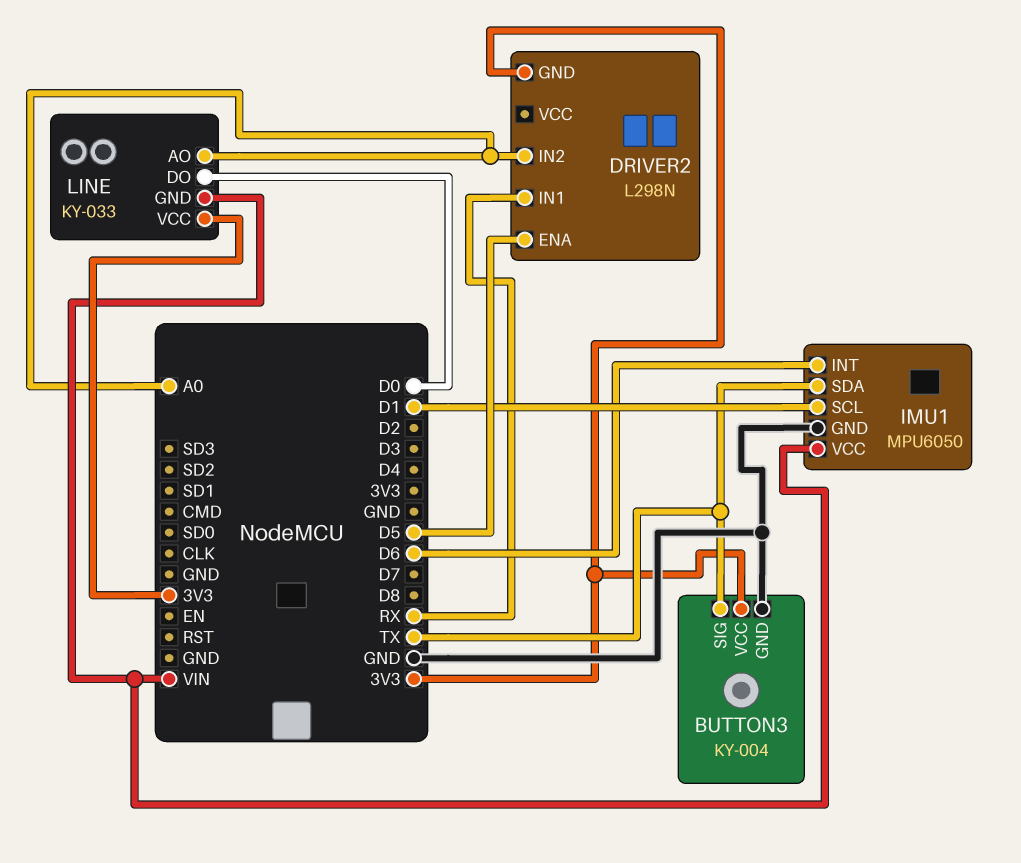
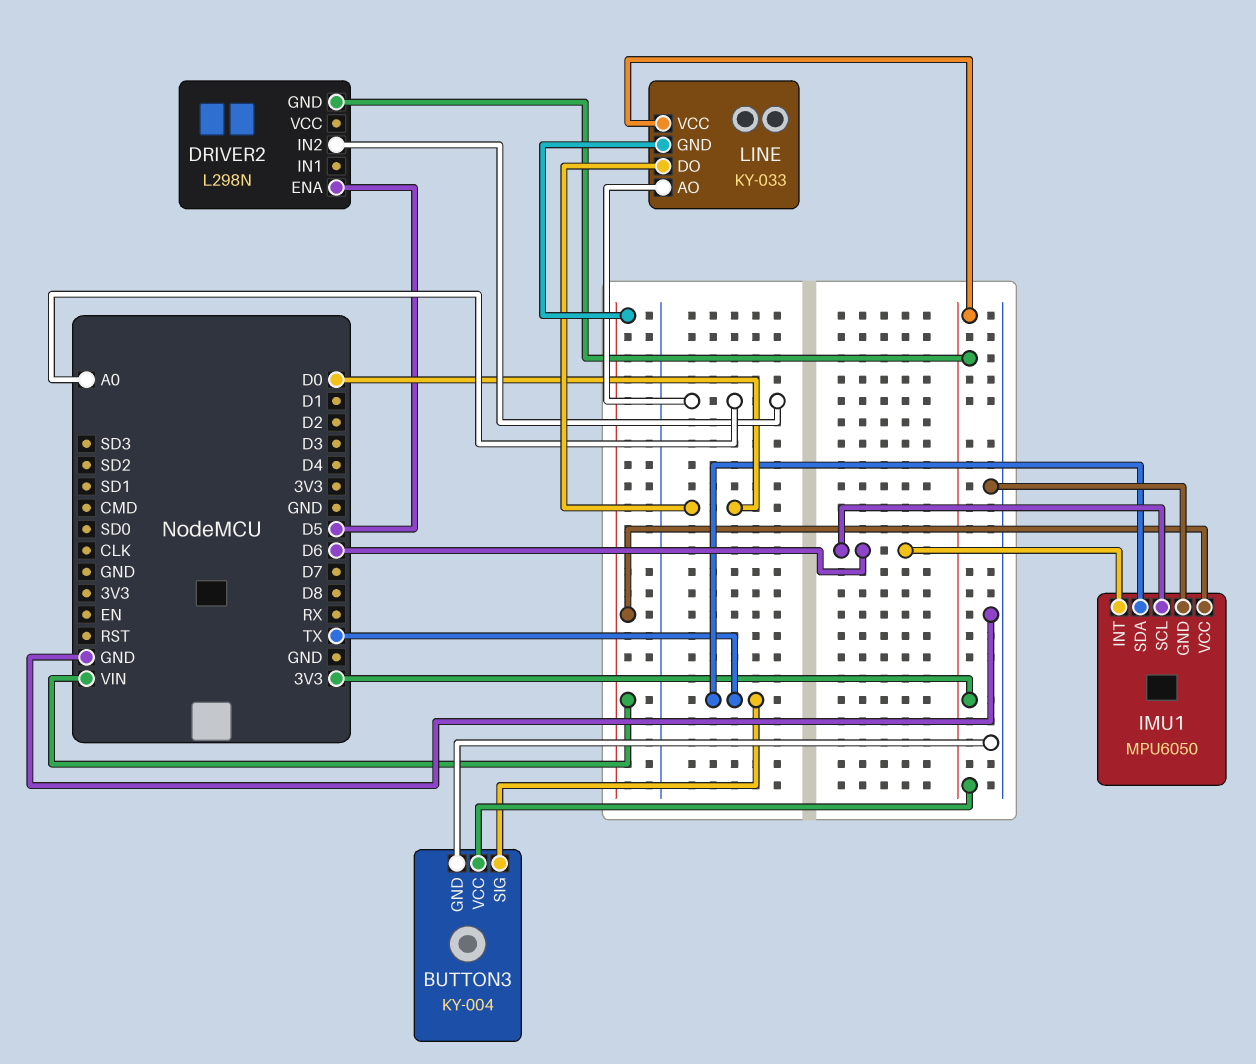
DRIVER2 pin IN1: RX -> none
IMU1 pin SCL: D1 -> D6

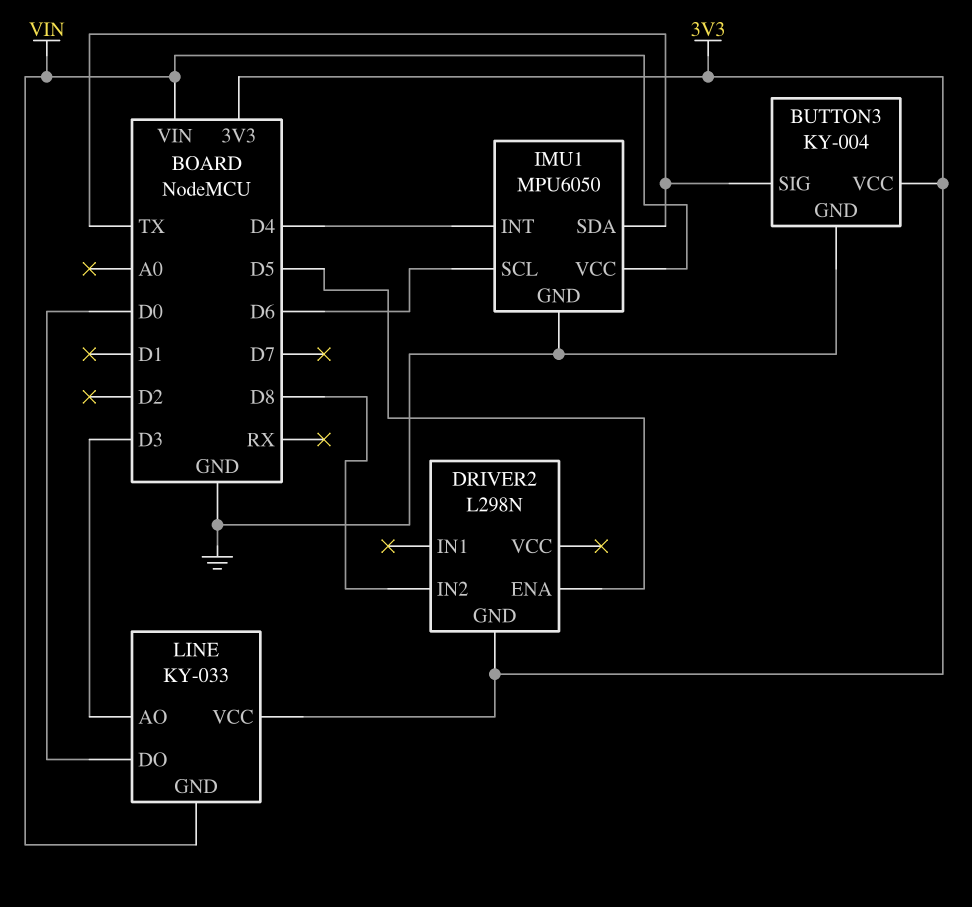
DRIVER2 pin IN2: A0 -> D8
IMU1 pin INT: D6 -> D4
LINE pin AO: A0 -> D3

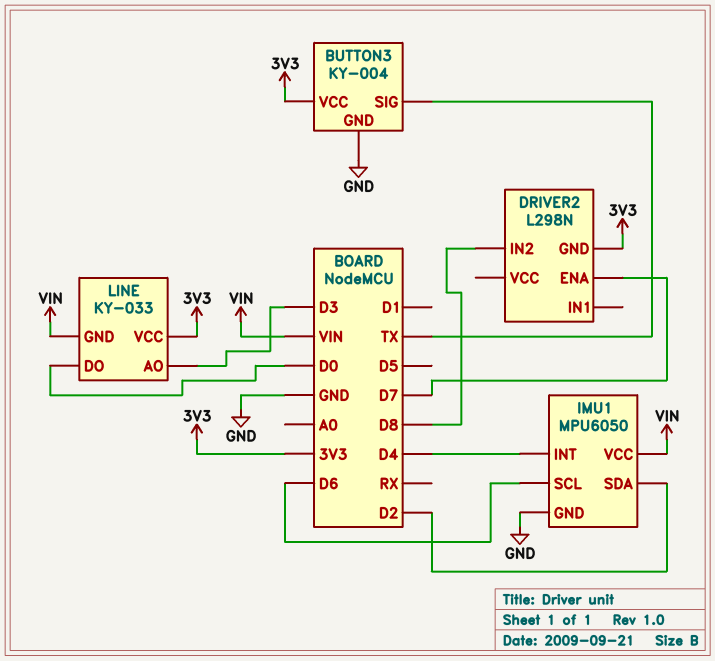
DRIVER2 pin ENA: D5 -> D7
IMU1 pin SDA: TX -> D2

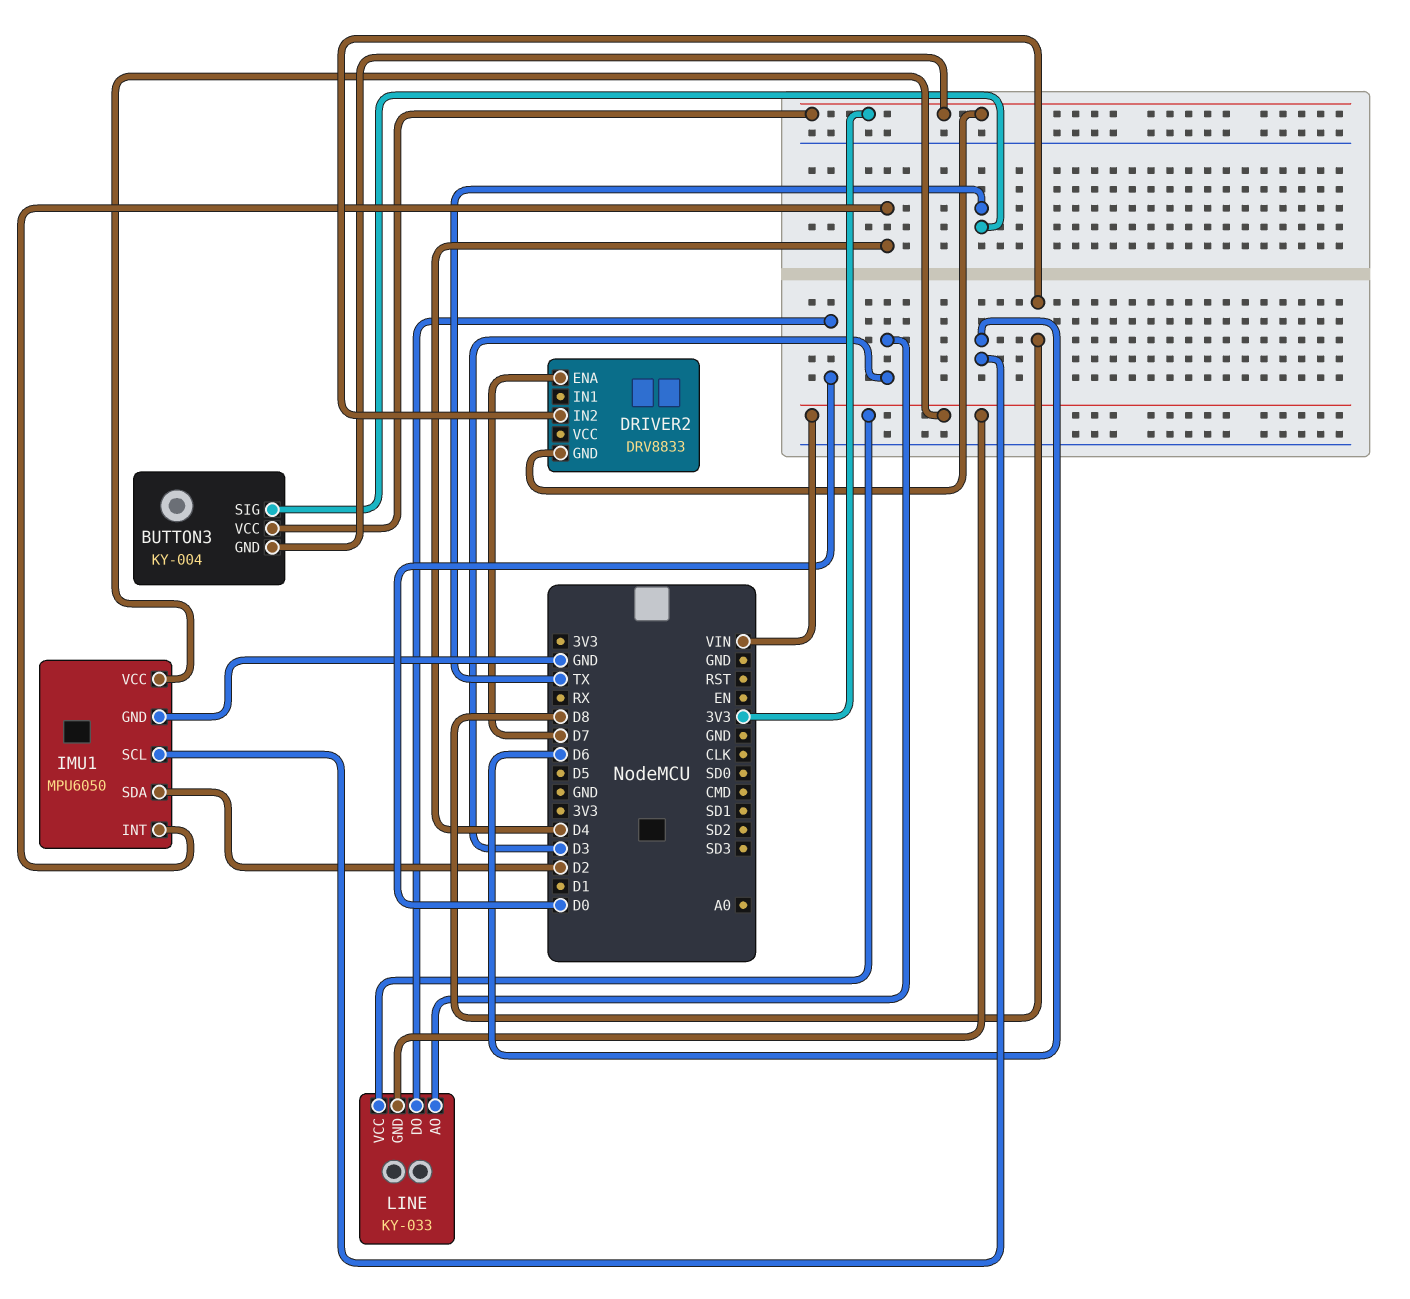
BUTTON3 pin GND: GND -> 3V3
DRIVER2: L298N -> DRV8833
LINE pin VCC: 3V3 -> VIN

